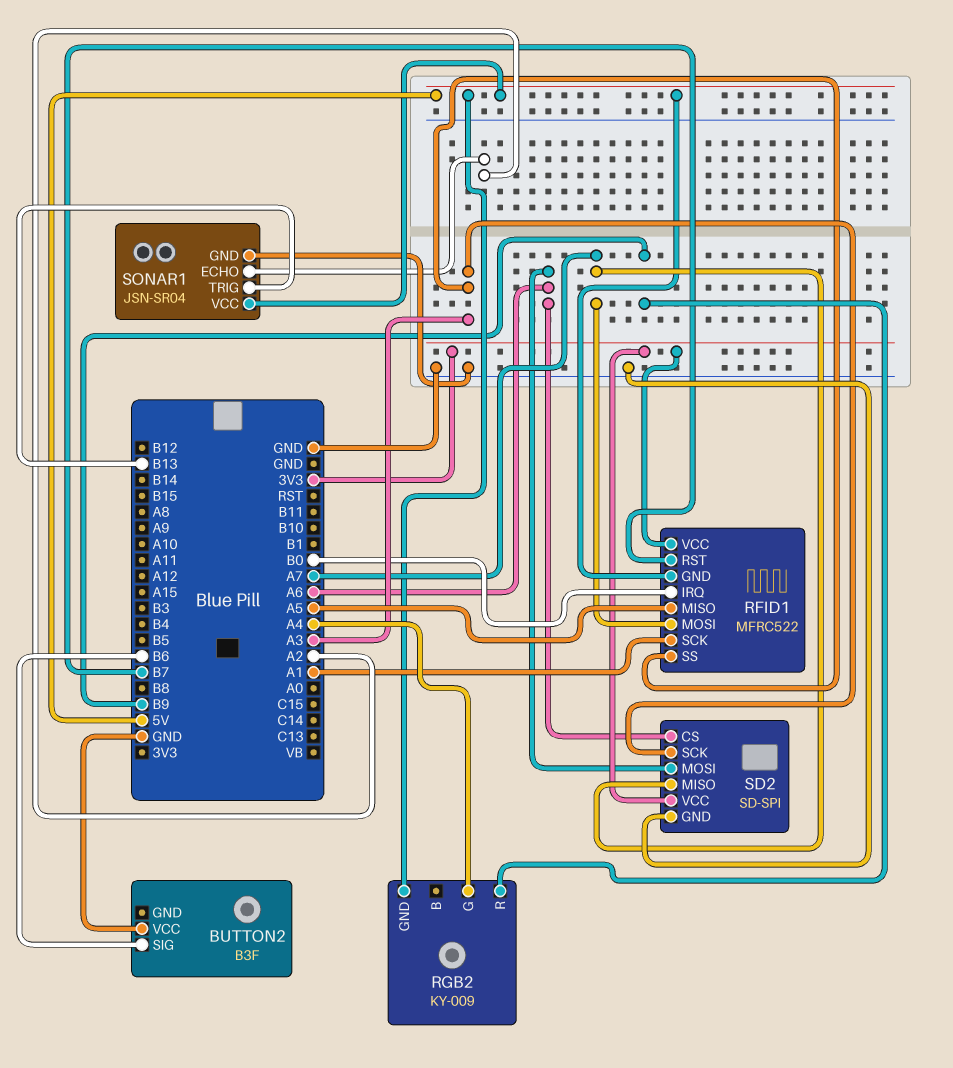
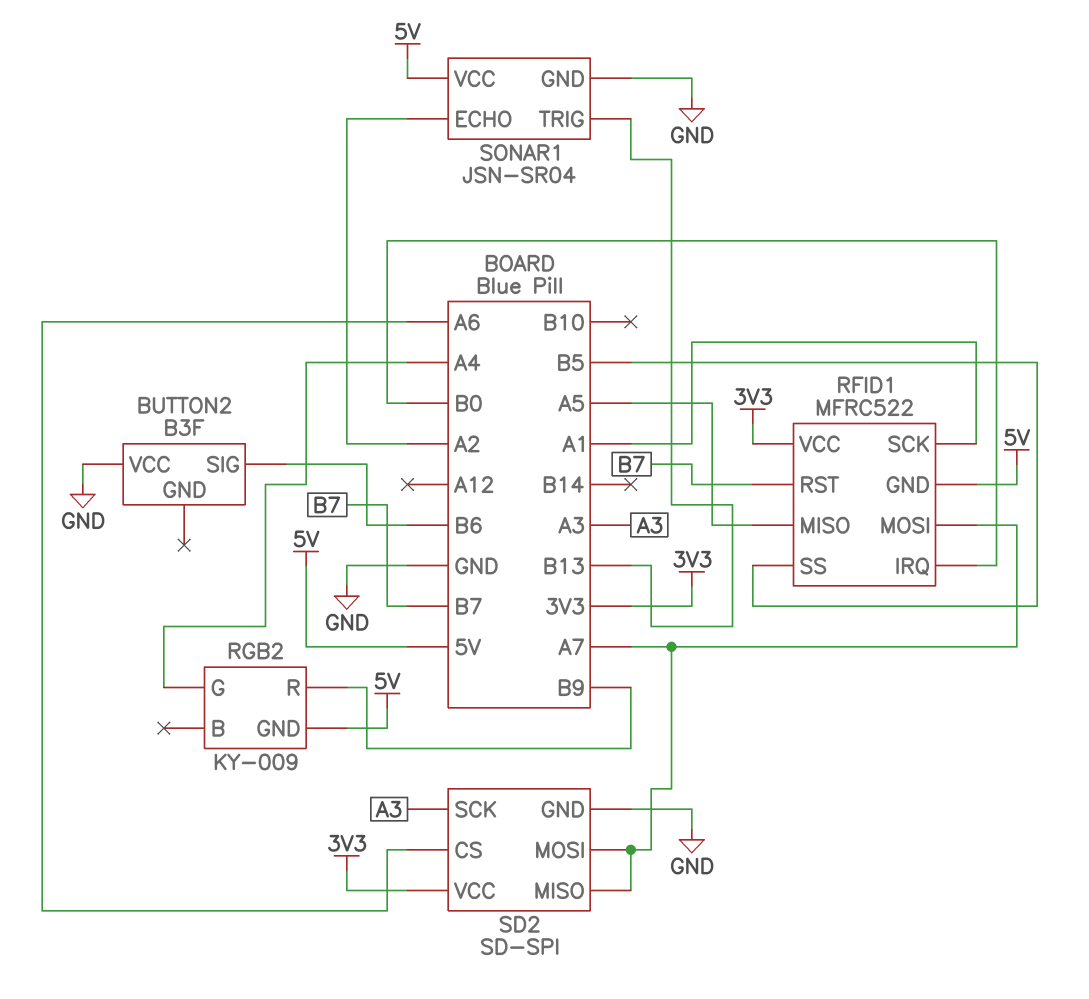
RFID1 pin SS: A3 -> B5
SD2 pin MOSI: A6 -> A7

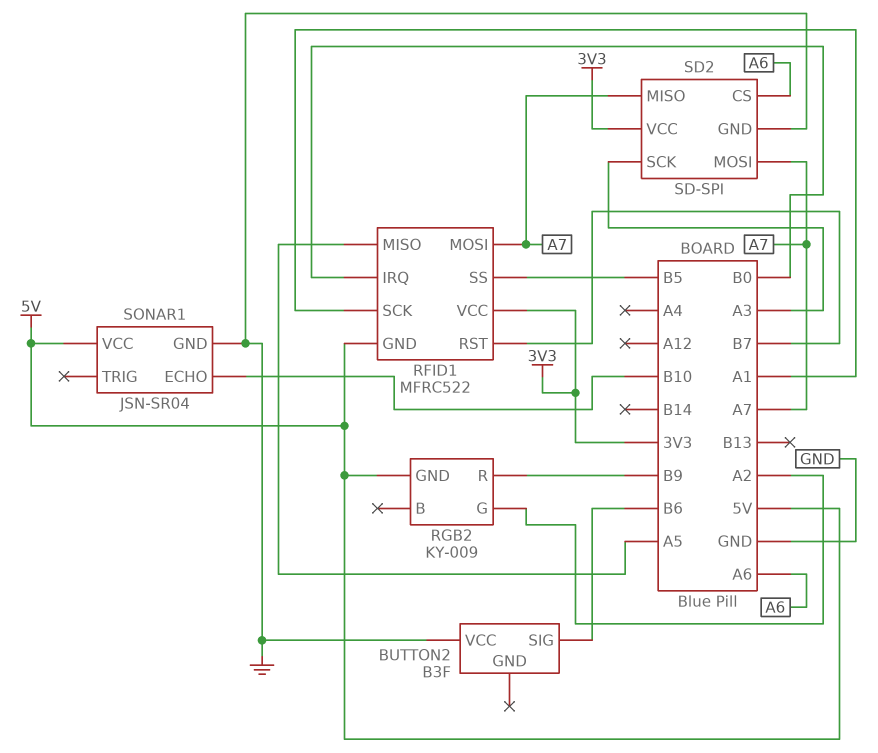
RGB2 pin G: A4 -> A2
SONAR1 pin ECHO: A2 -> B10
SONAR1 pin TRIG: B13 -> none

